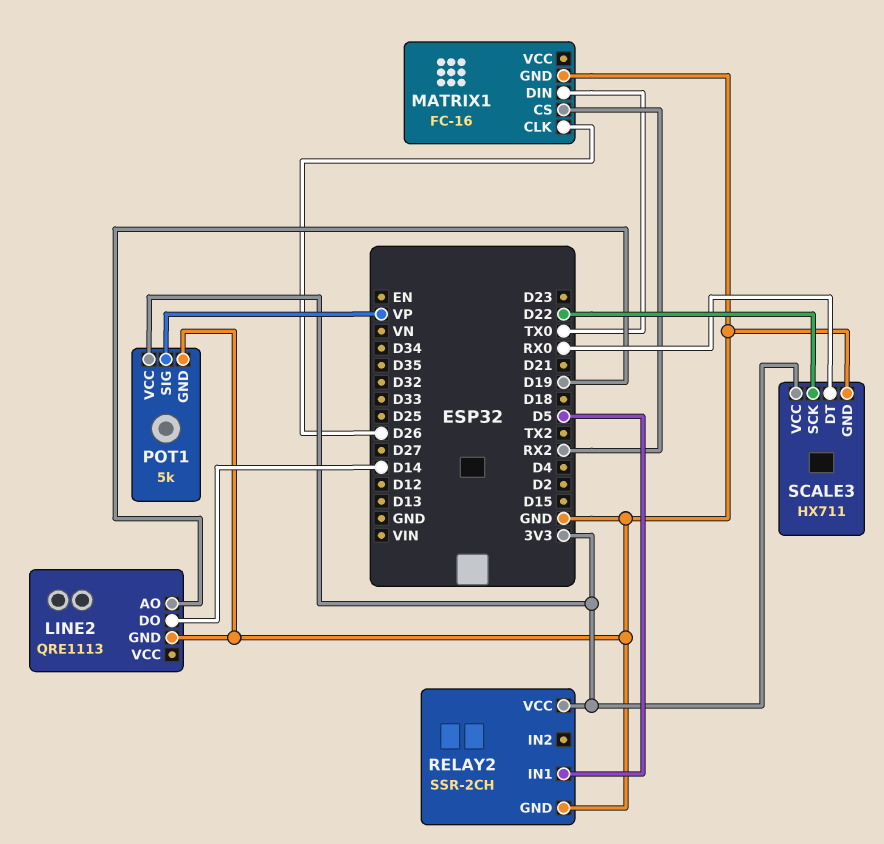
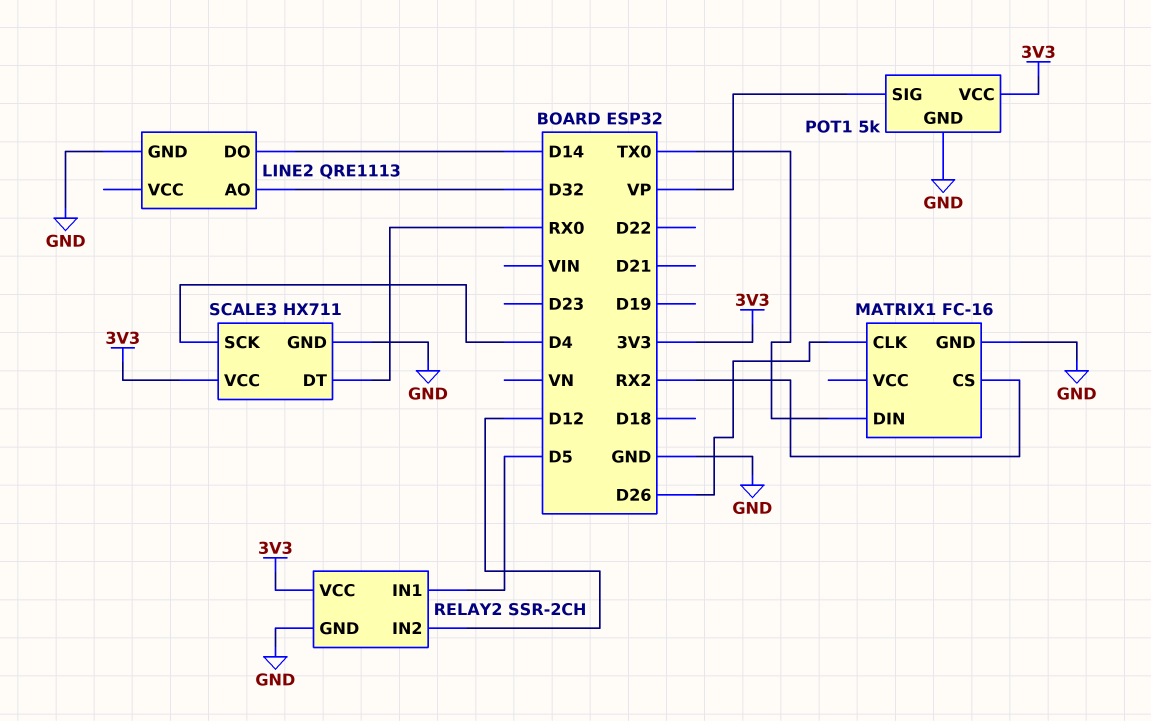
LINE2 pin AO: D19 -> D32
RELAY2 pin IN2: none -> D12
SCALE3 pin SCK: D22 -> D4

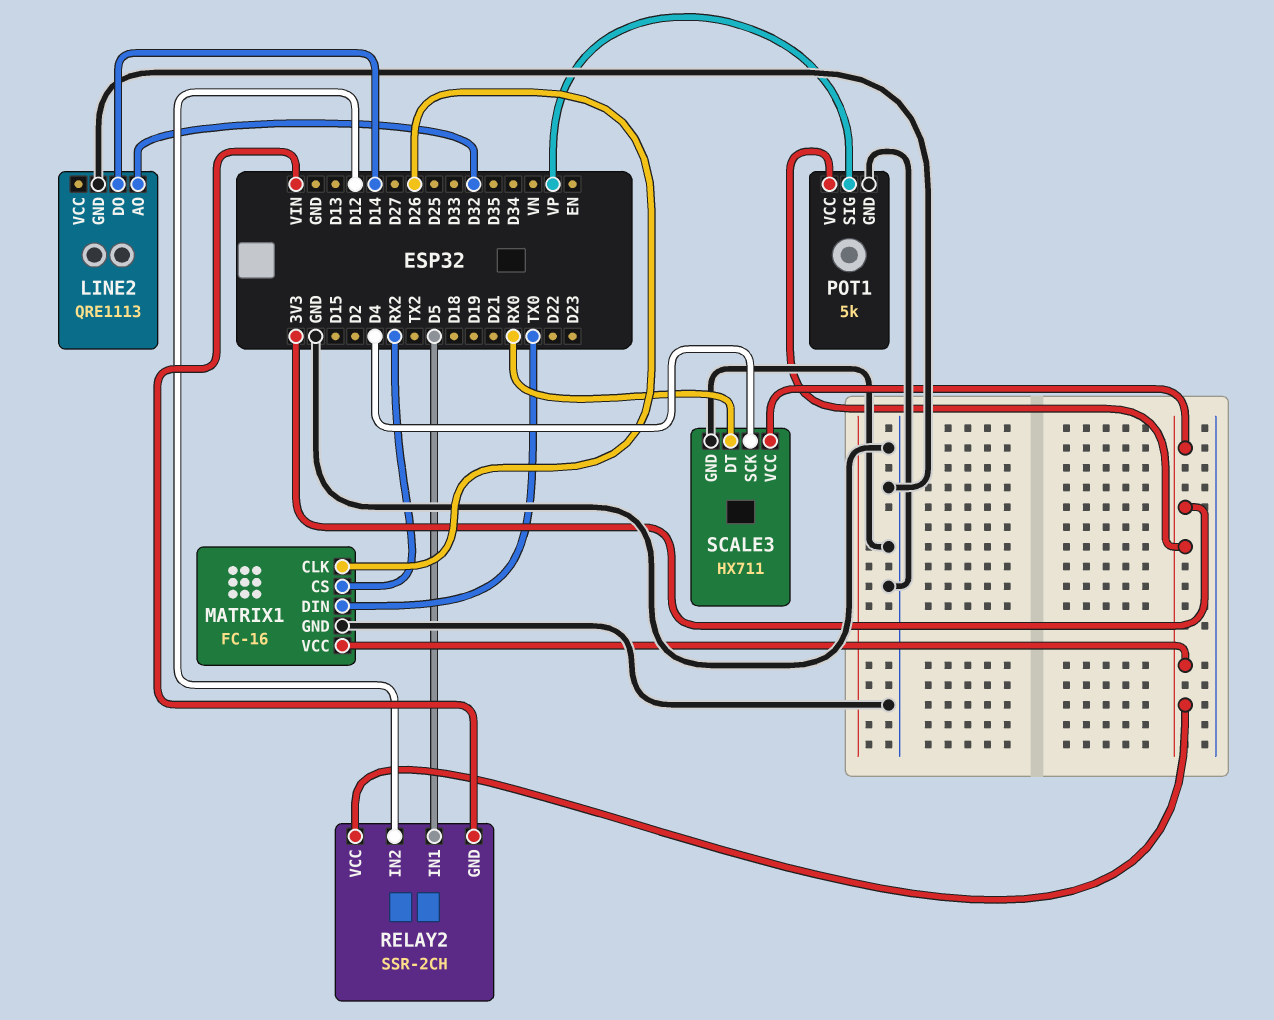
MATRIX1 pin VCC: none -> 3V3
RELAY2 pin GND: GND -> VIN

